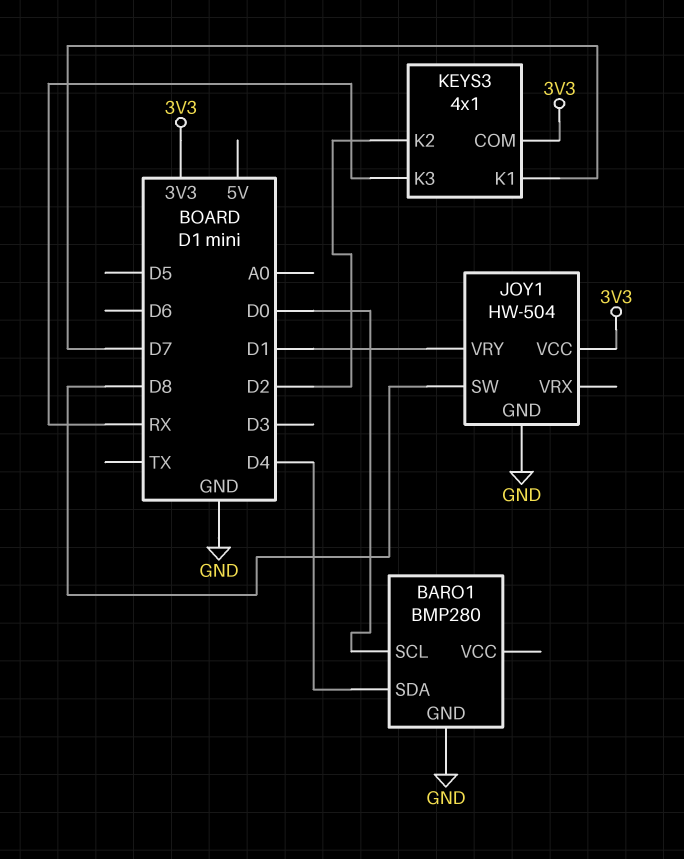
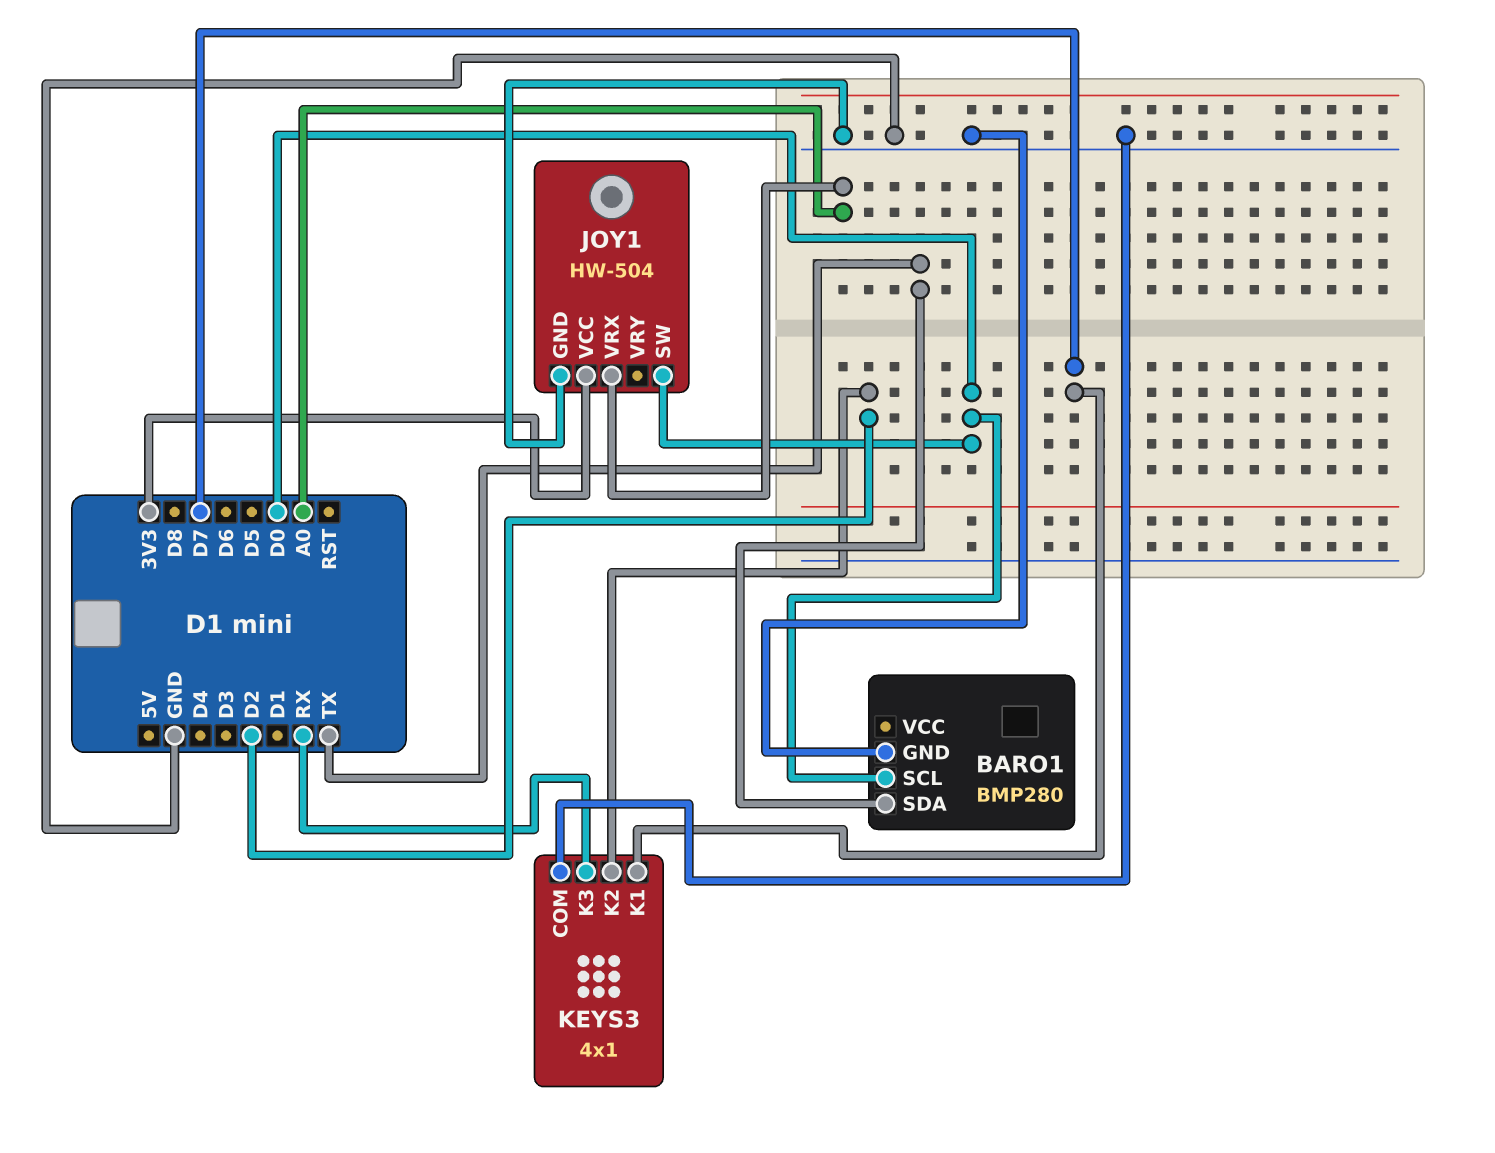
BARO1 pin SDA: D4 -> TX
JOY1 pin SW: D8 -> D0
JOY1 pin VRX: none -> A0
JOY1 pin VRY: D1 -> none
KEYS3 pin COM: 3V3 -> GND

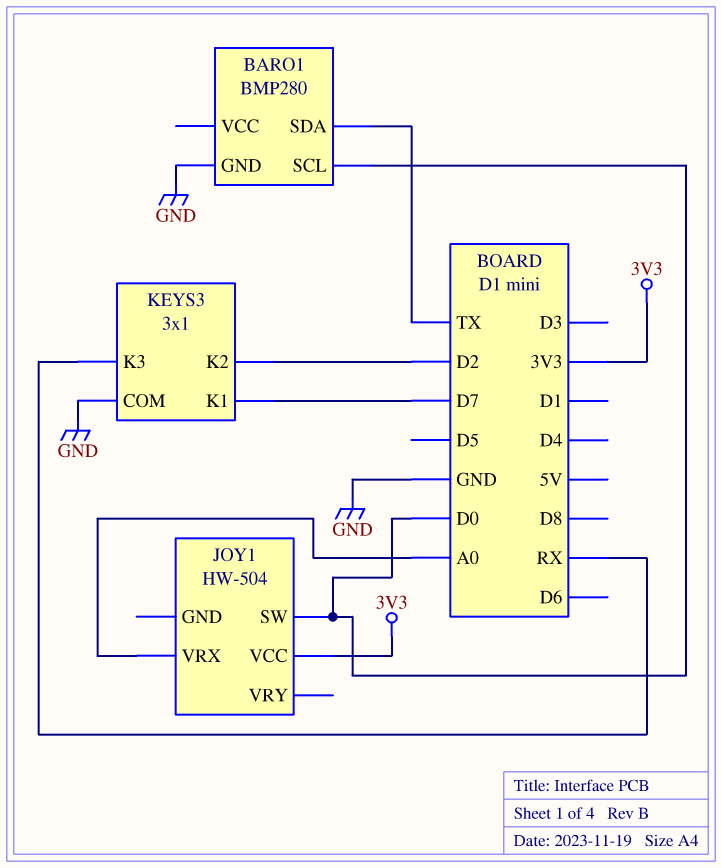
JOY1 pin GND: GND -> none
KEYS3: 4x1 -> 3x1

